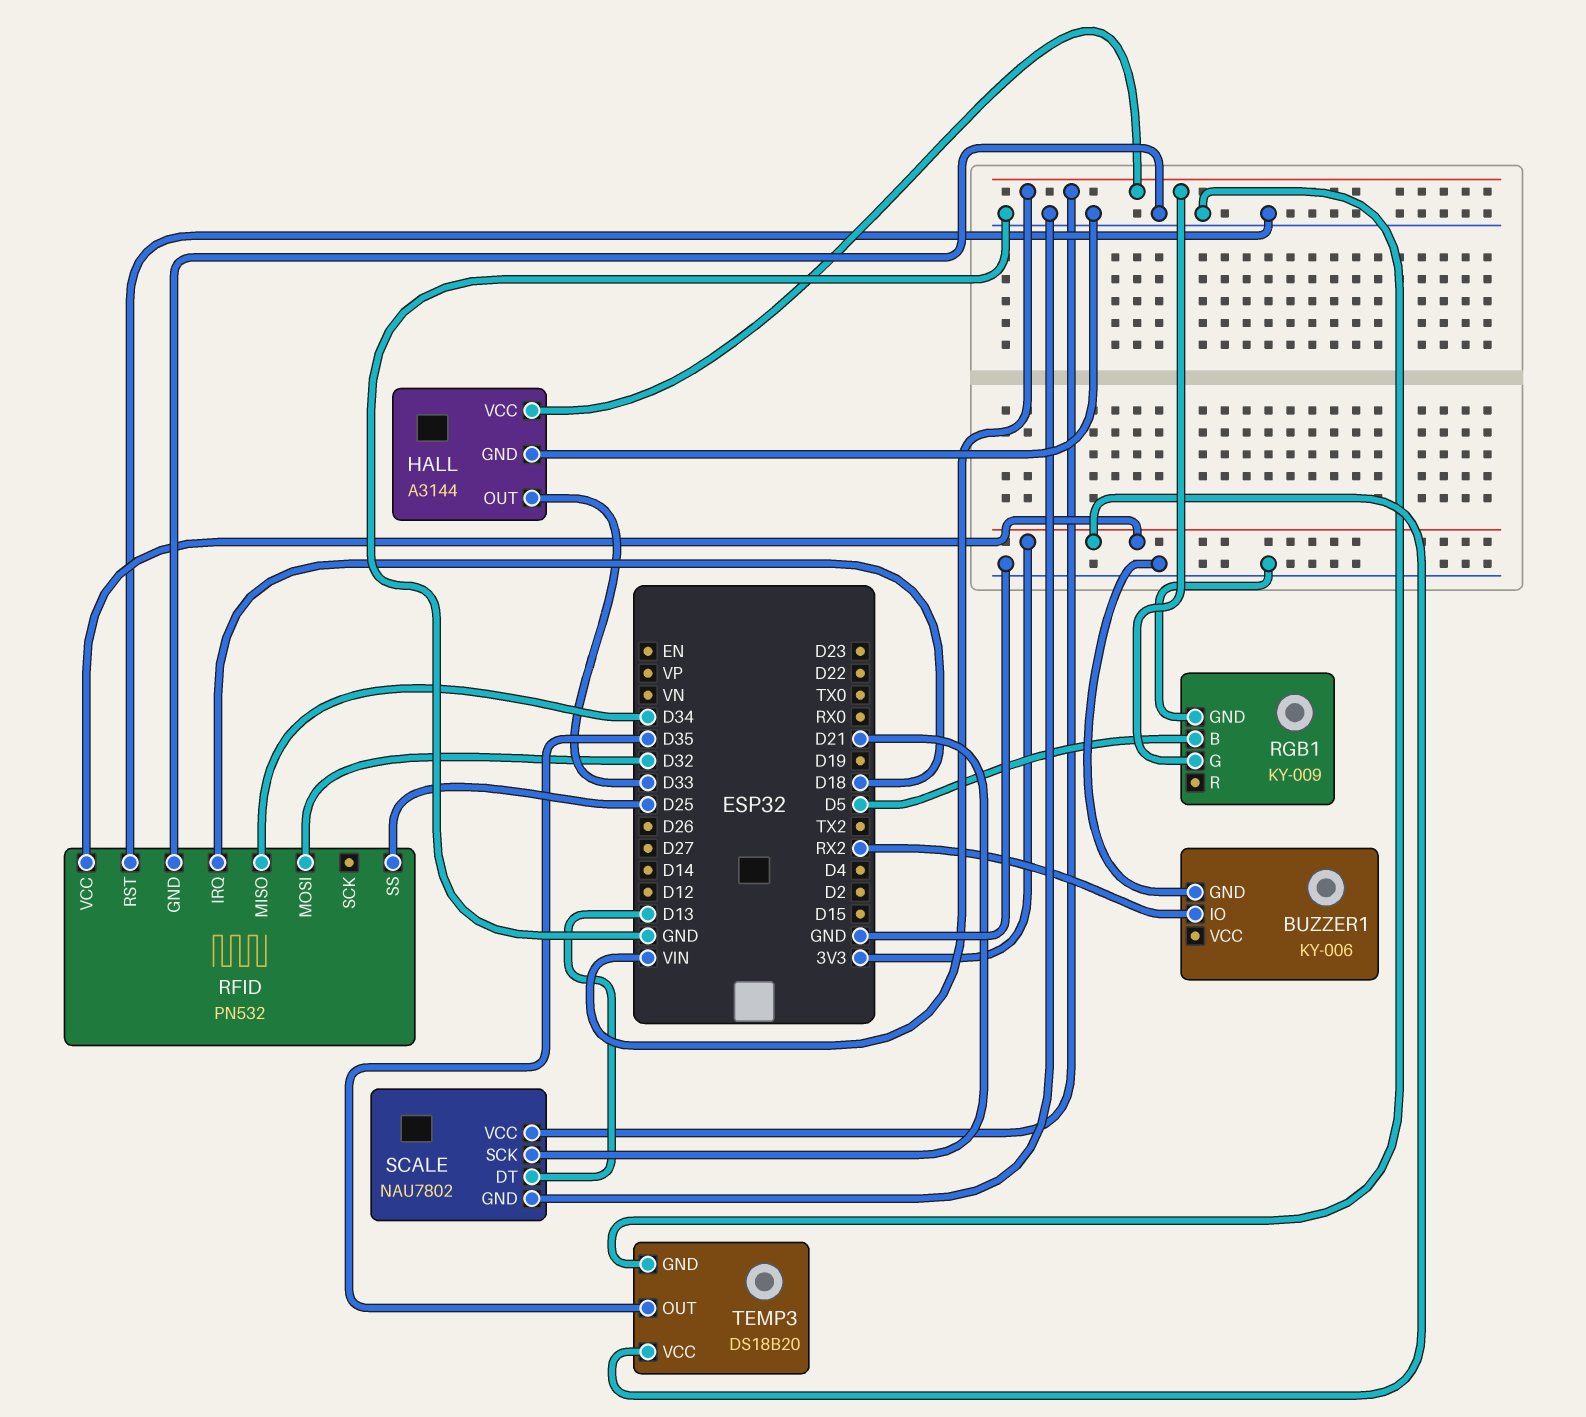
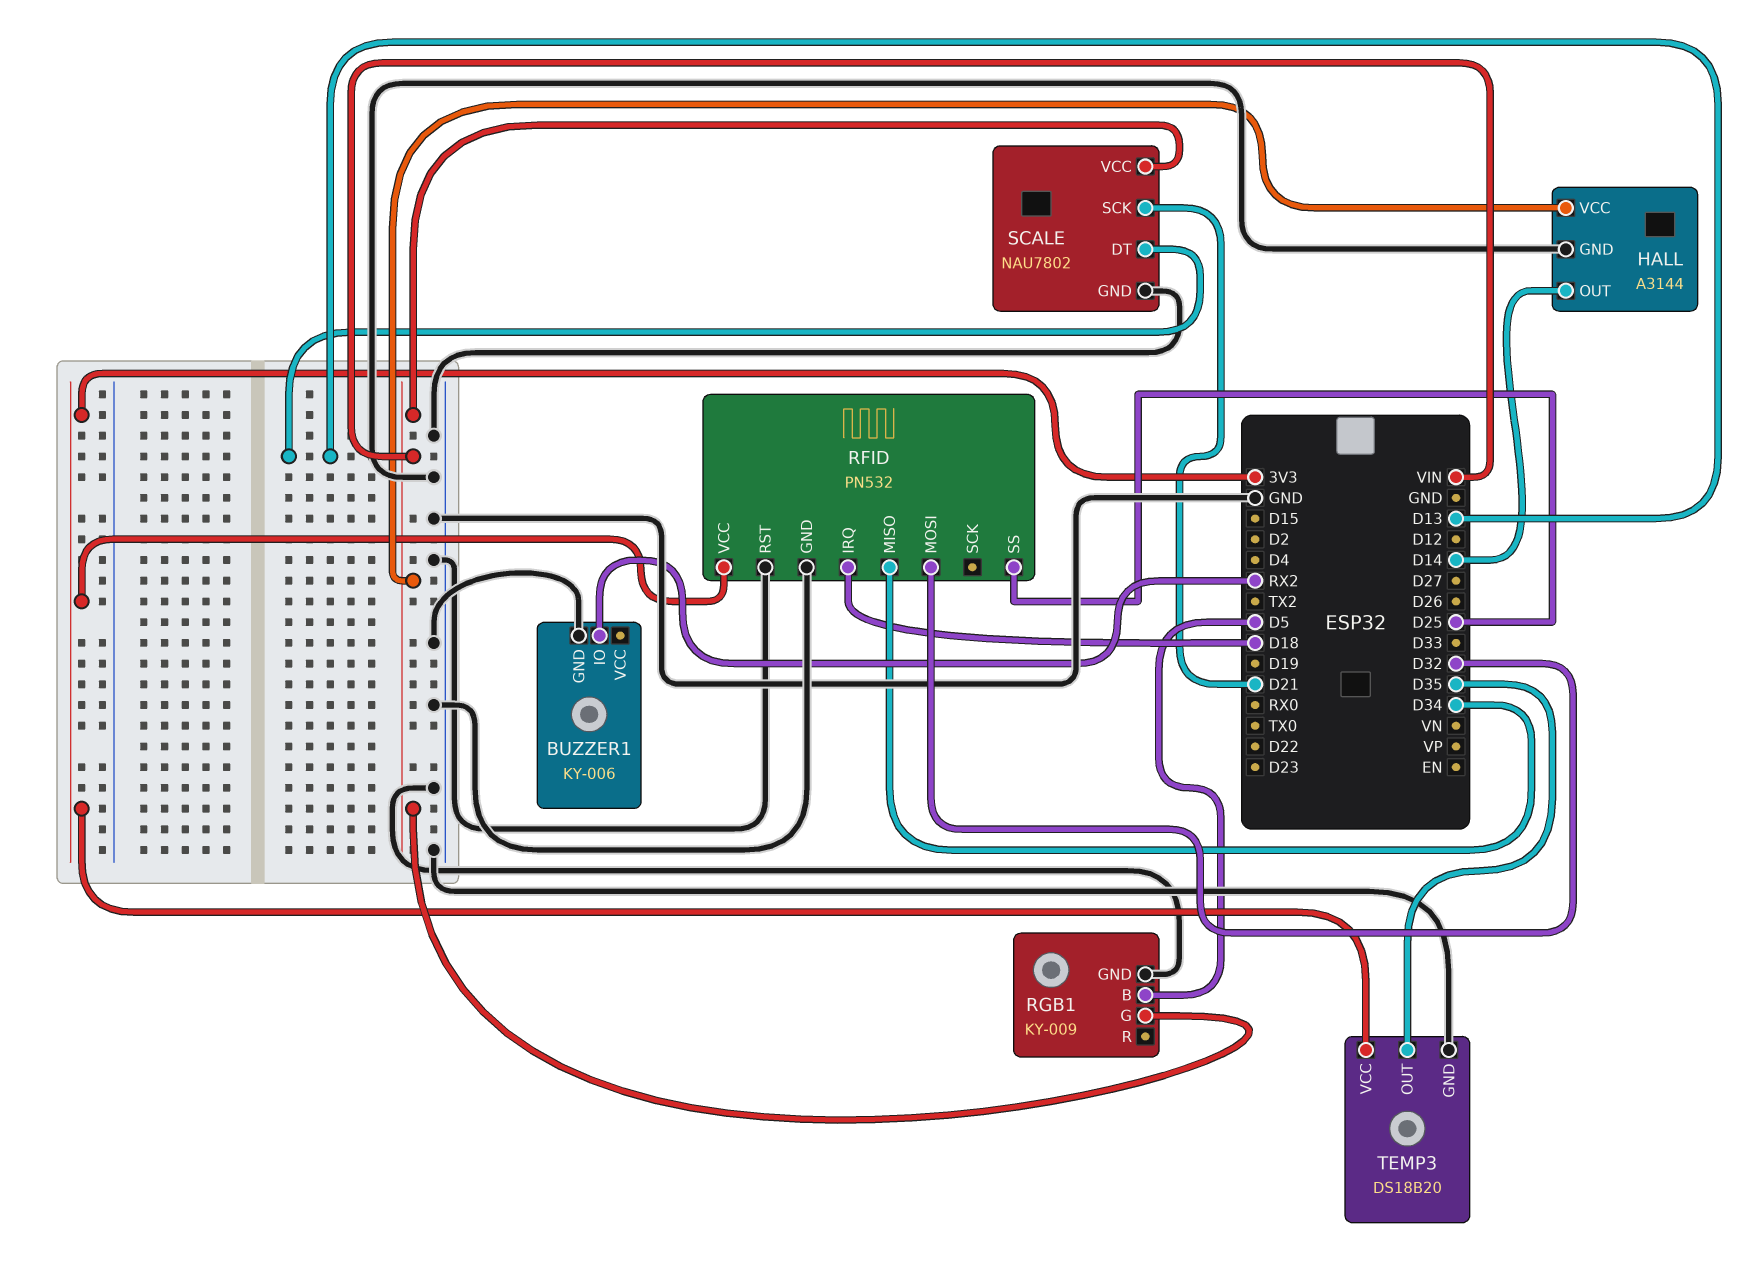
HALL pin OUT: D33 -> D14

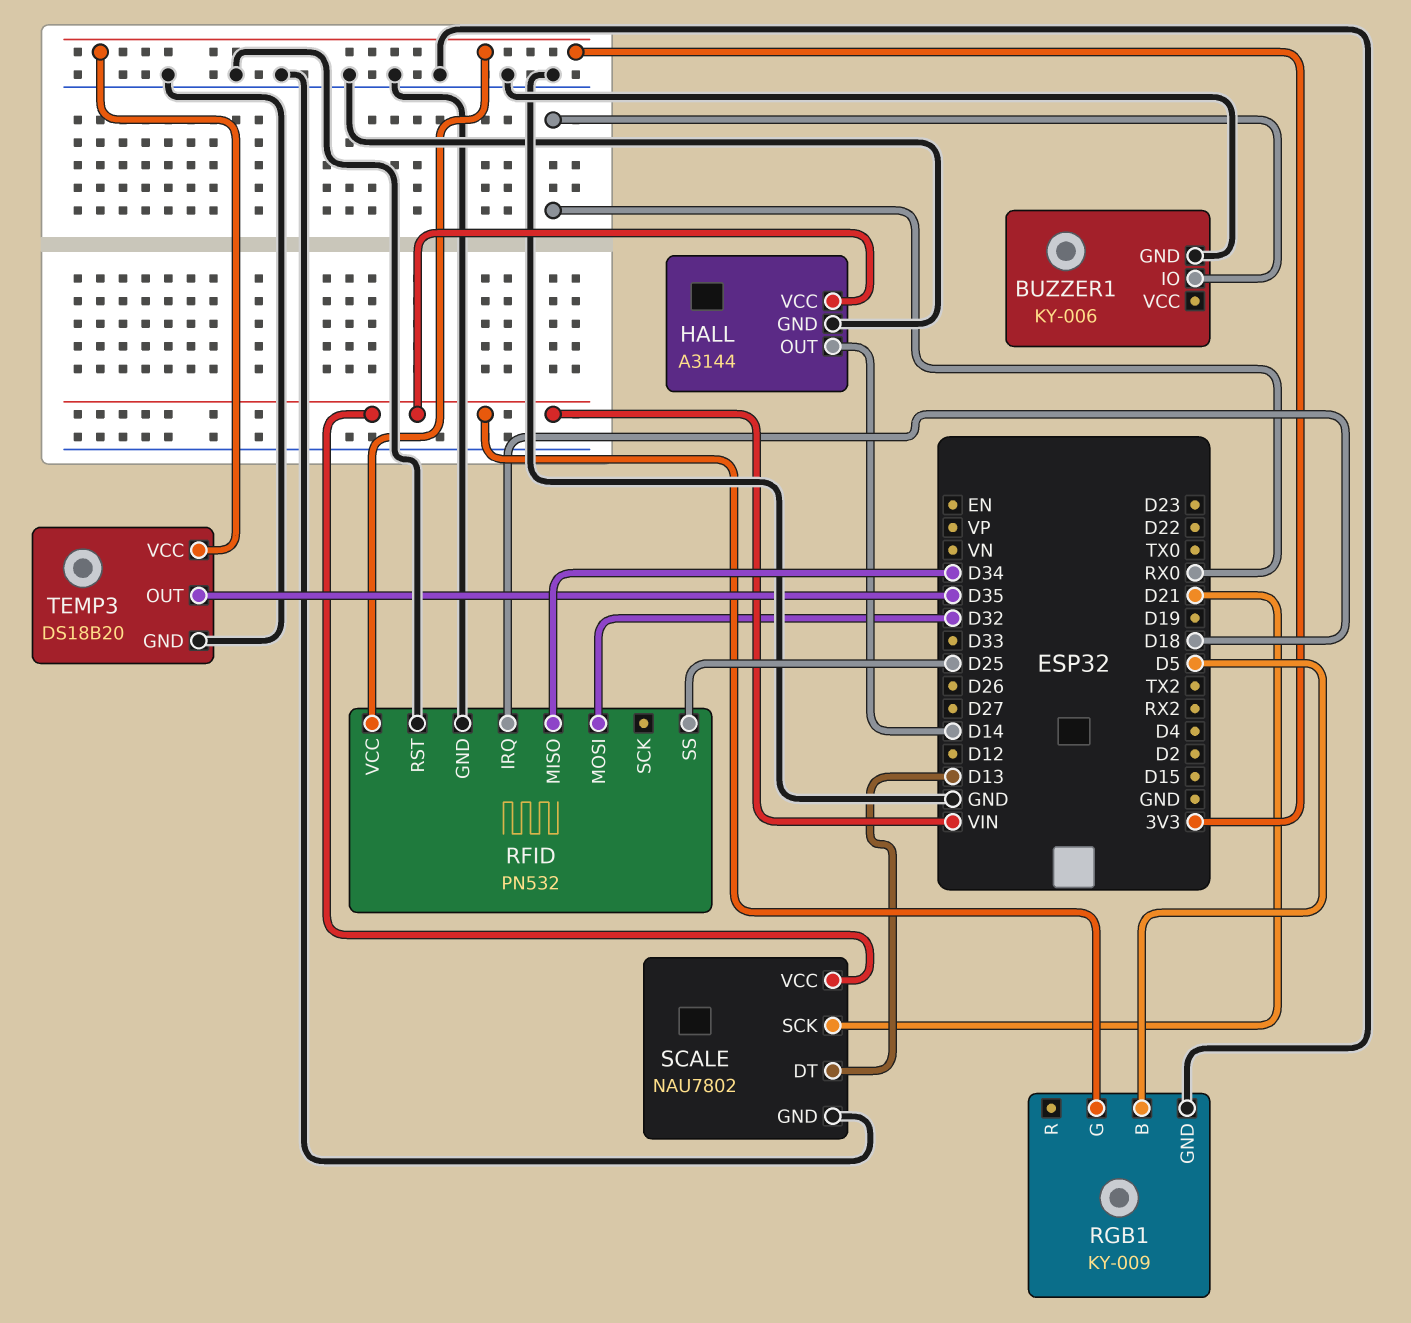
BUZZER1 pin IO: RX2 -> RX0

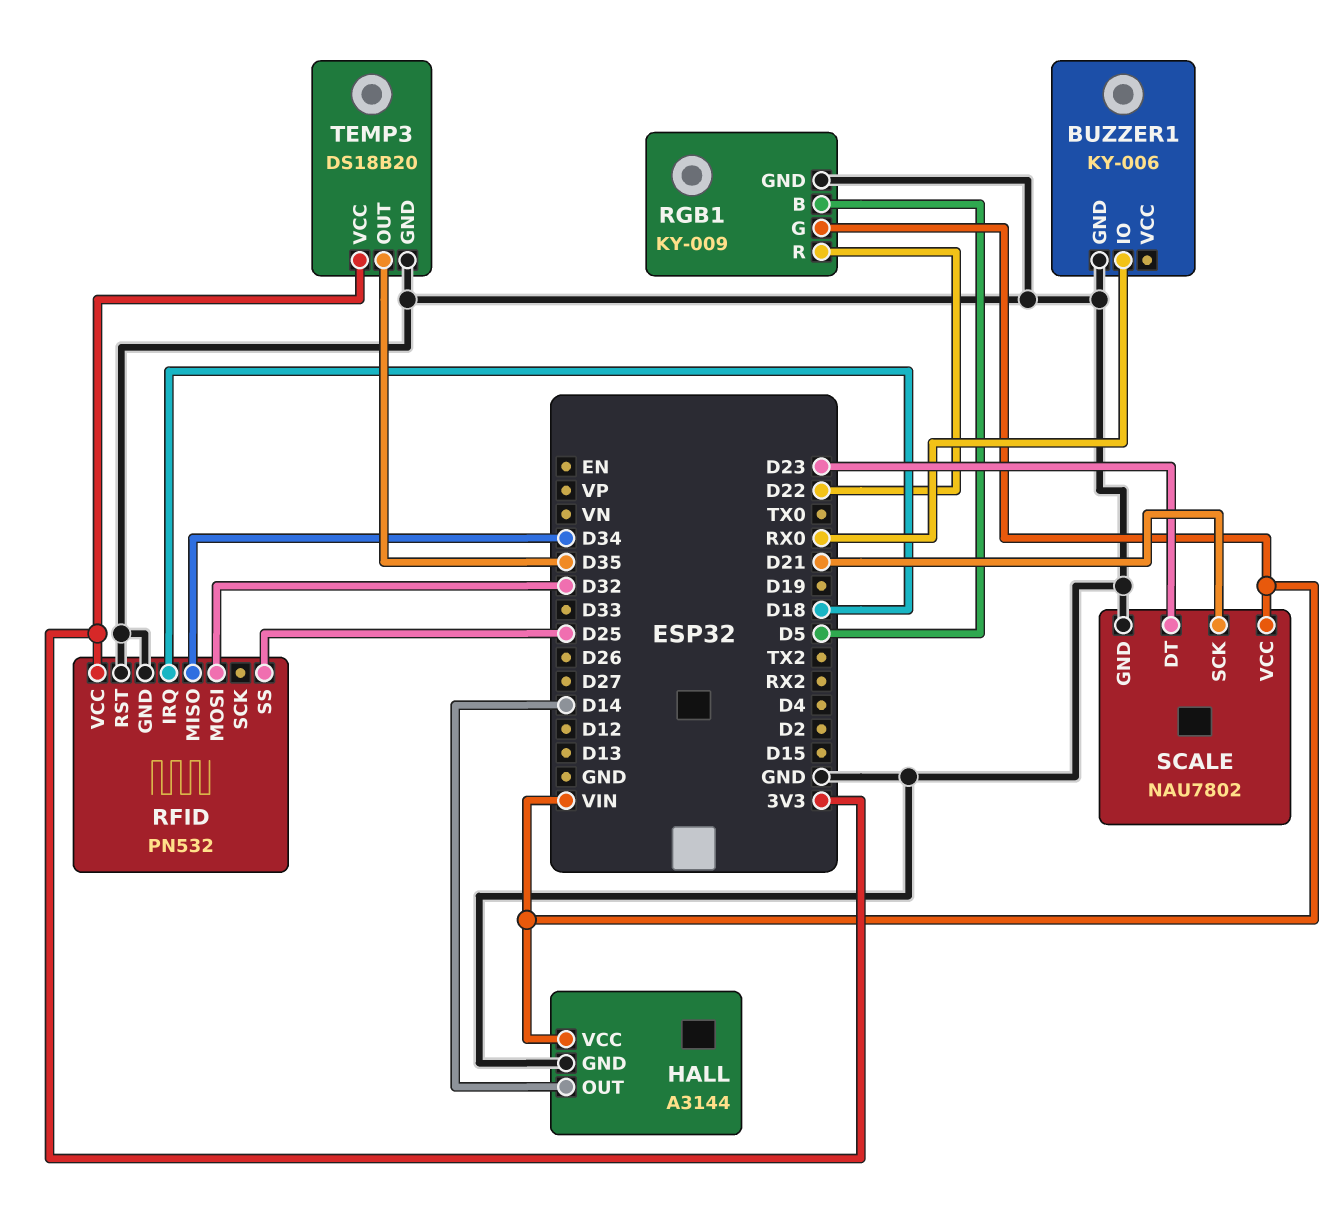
RGB1 pin R: none -> D22
SCALE pin DT: D13 -> D23

